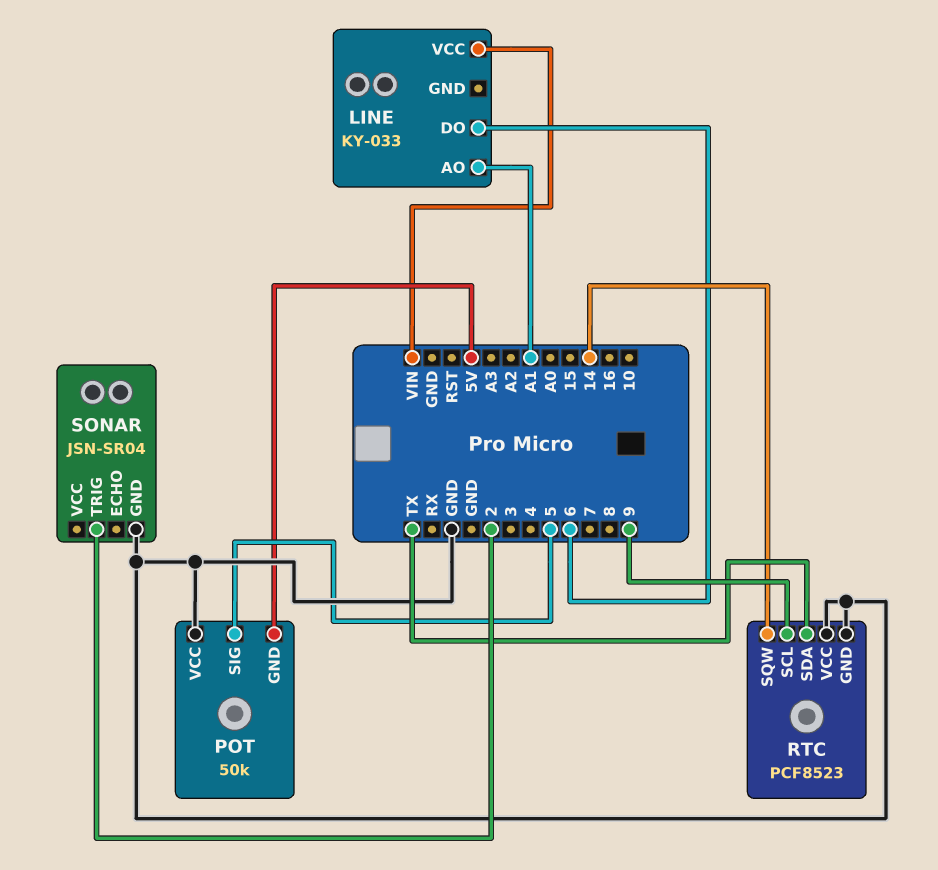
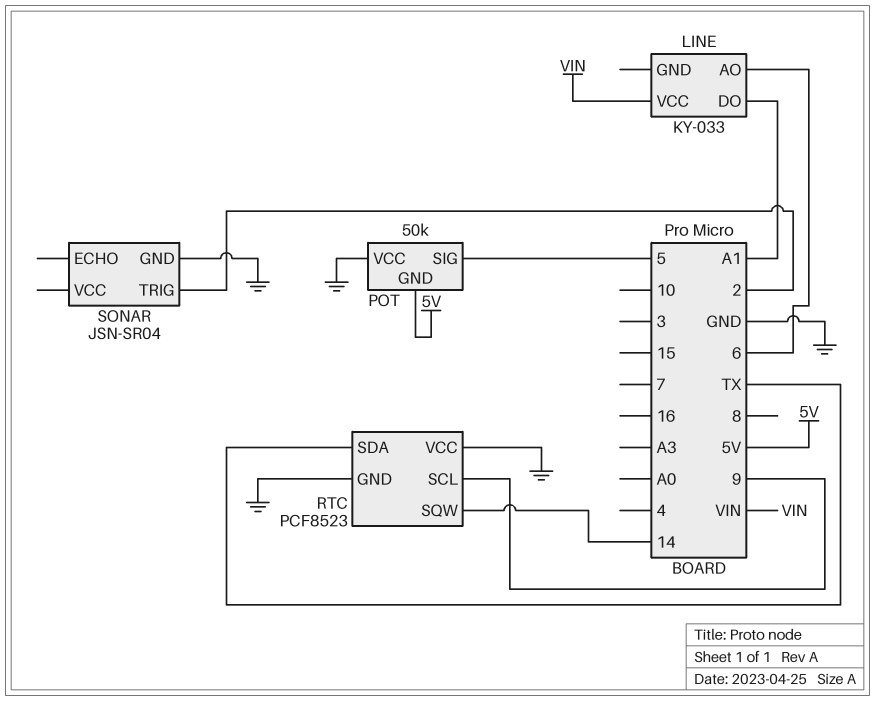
LINE pin AO: A1 -> 6
LINE pin DO: 6 -> A1

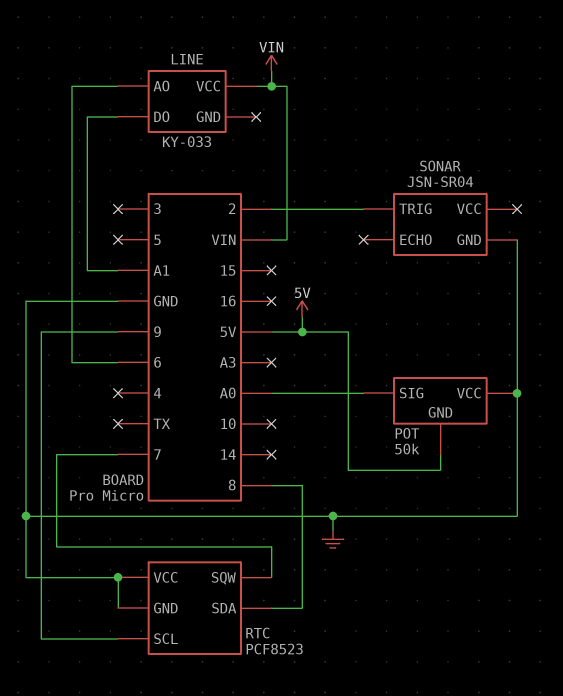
POT pin SIG: 5 -> A0
RTC pin SDA: TX -> 8
RTC pin SQW: 14 -> 7

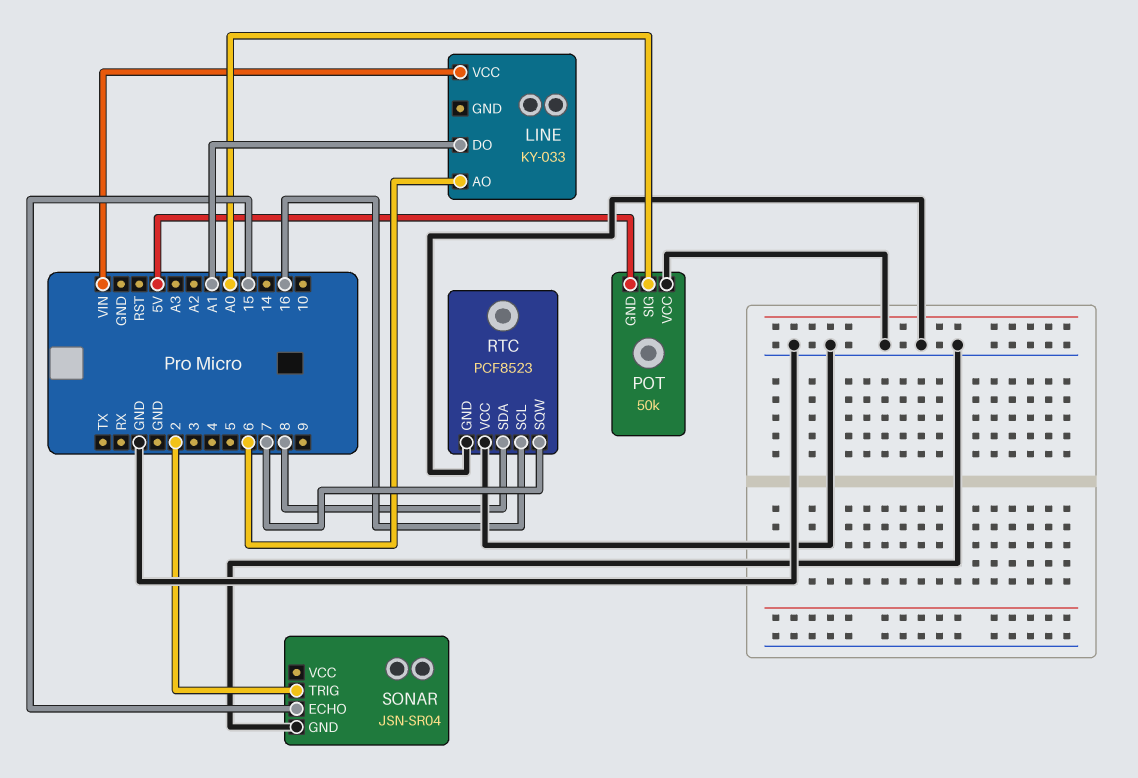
RTC pin SCL: 9 -> 16
SONAR pin ECHO: none -> 15

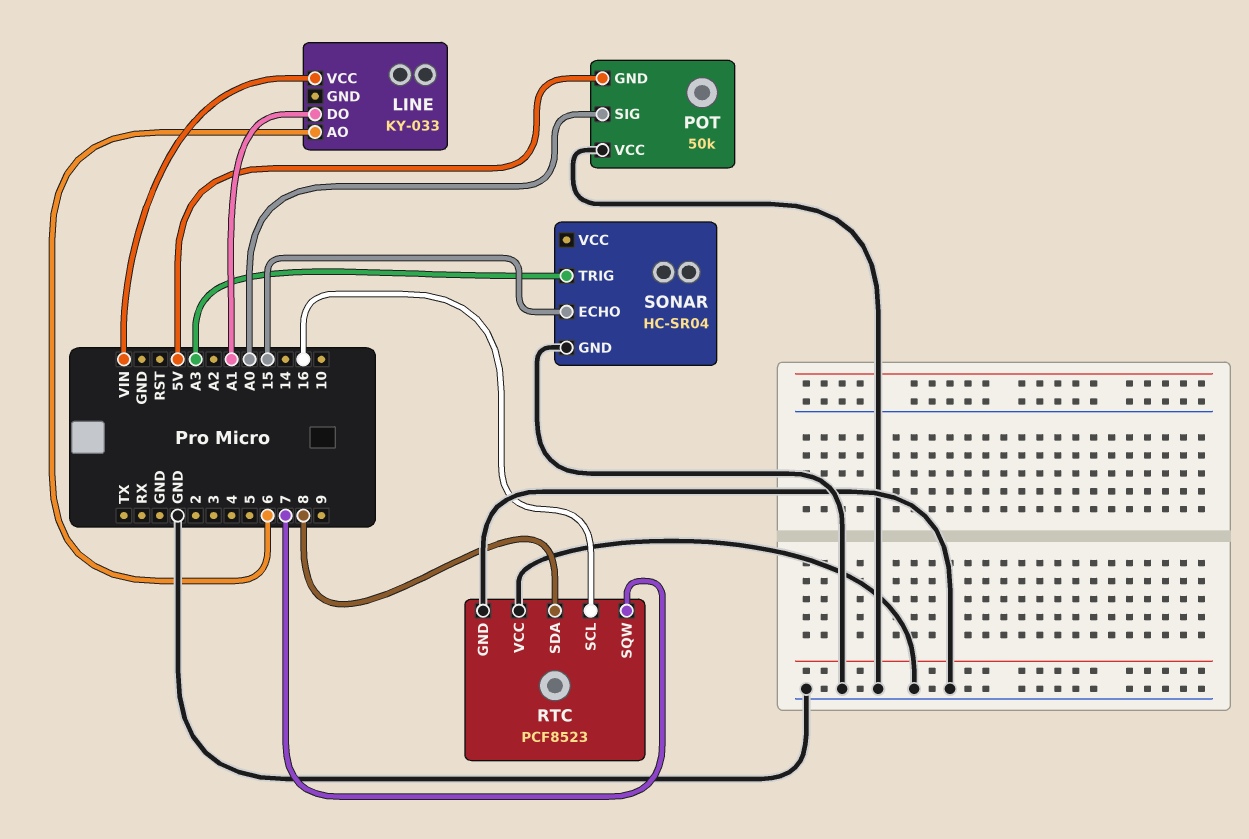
SONAR: JSN-SR04 -> HC-SR04
SONAR pin TRIG: 2 -> A3

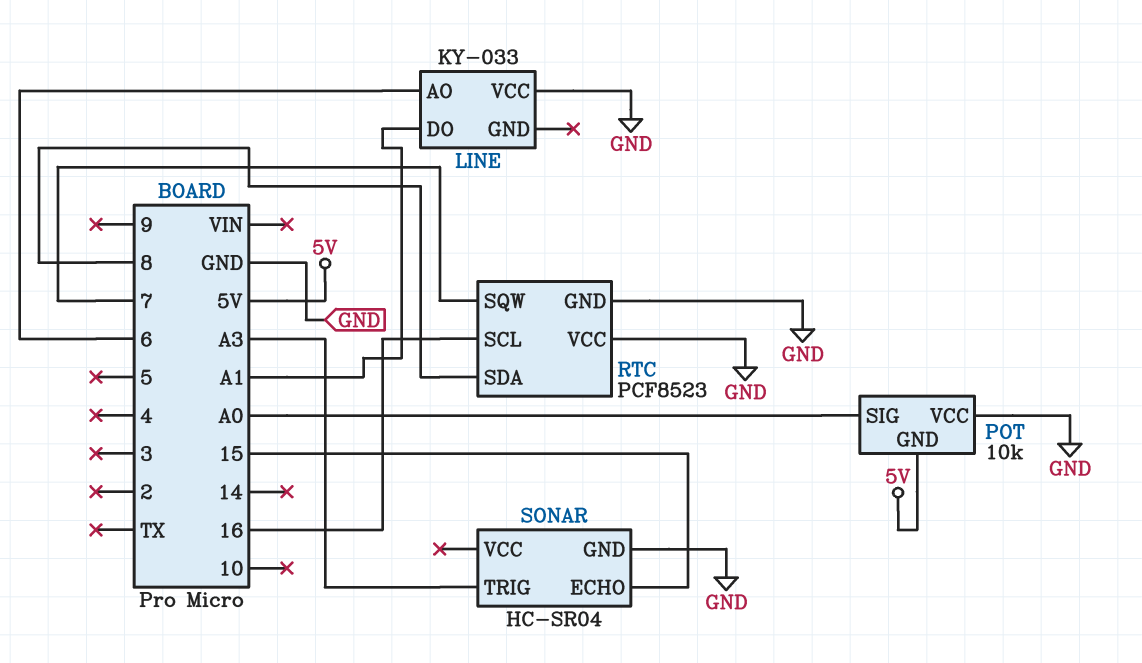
LINE pin VCC: VIN -> GND
POT: 50k -> 10k

